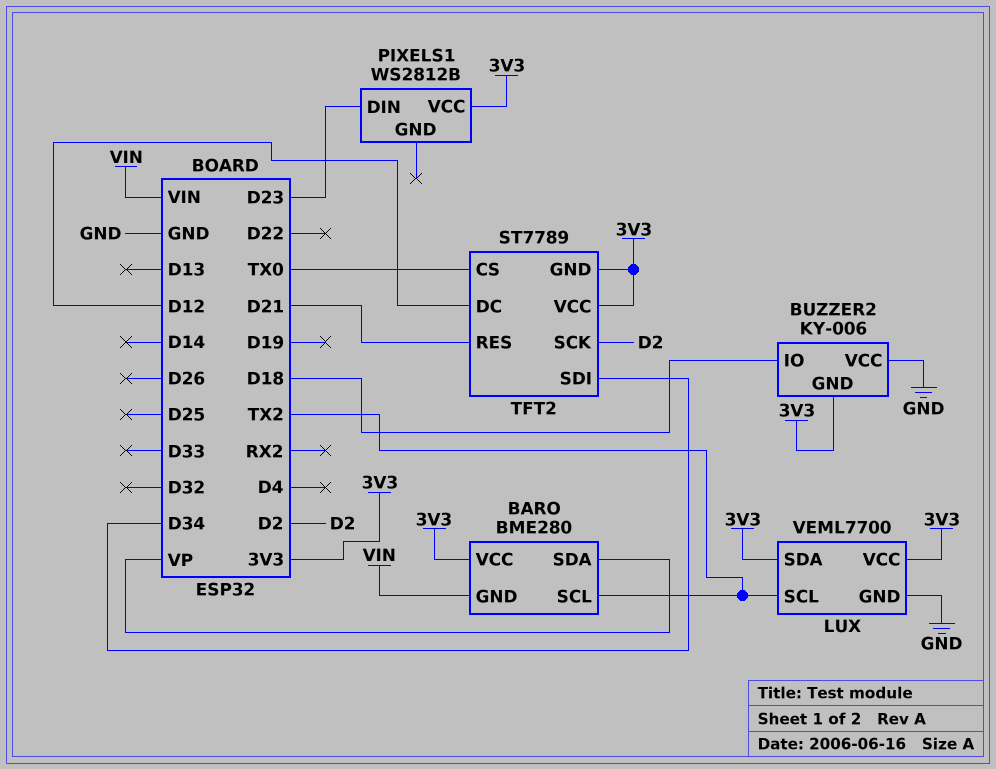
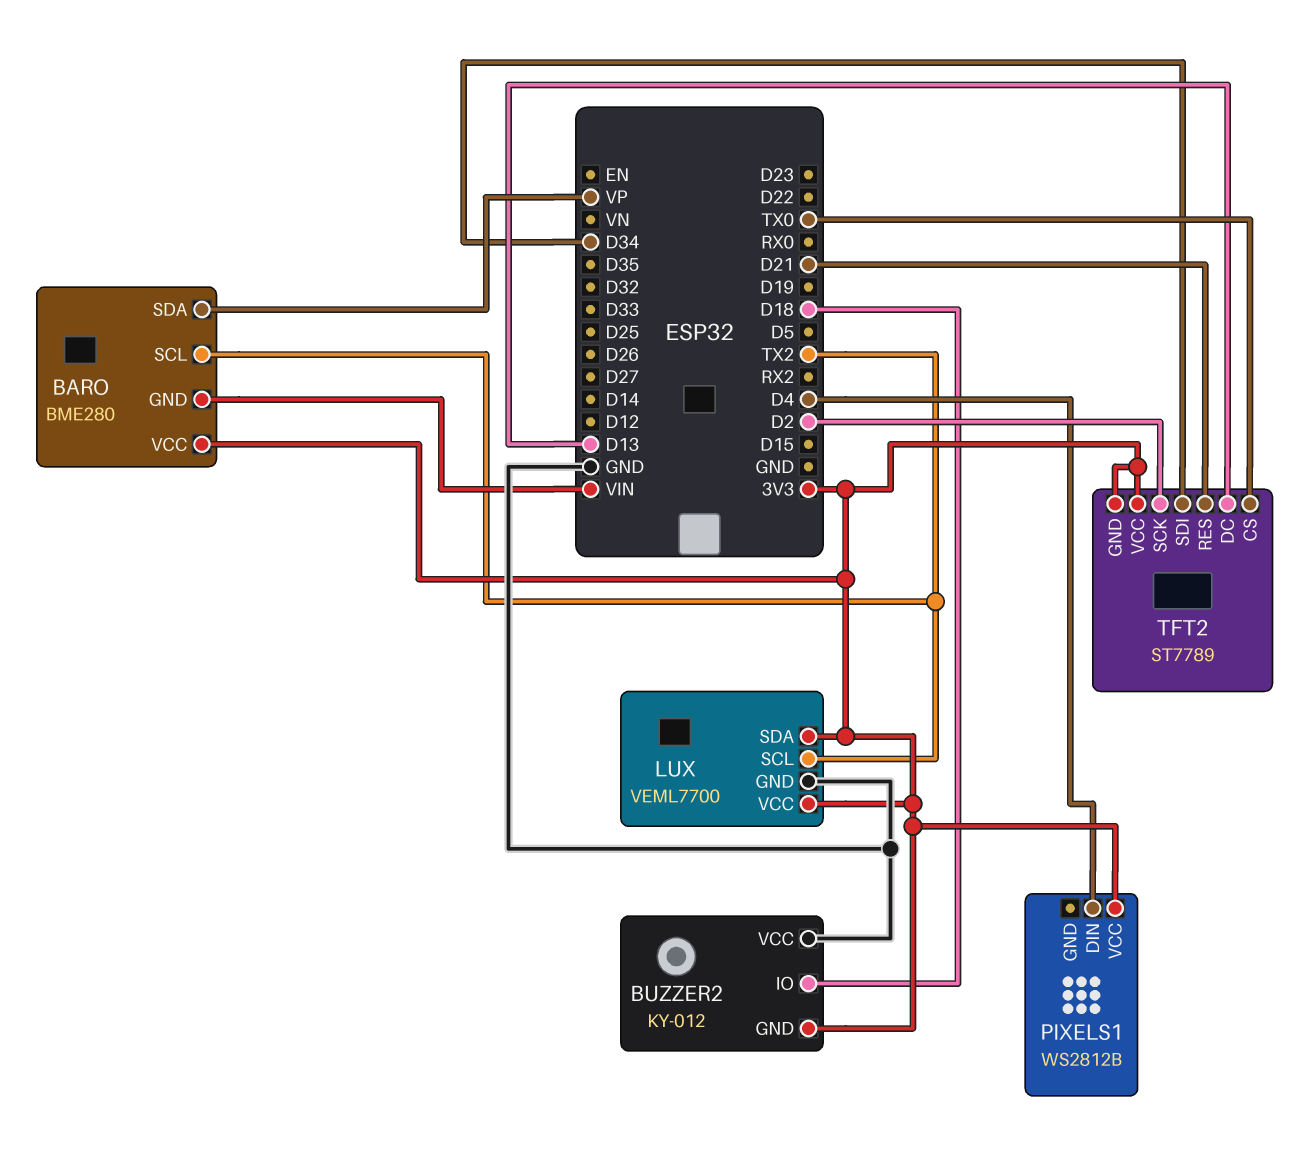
BUZZER2: KY-006 -> KY-012
PIXELS1 pin DIN: D23 -> D4
TFT2 pin DC: D12 -> D13

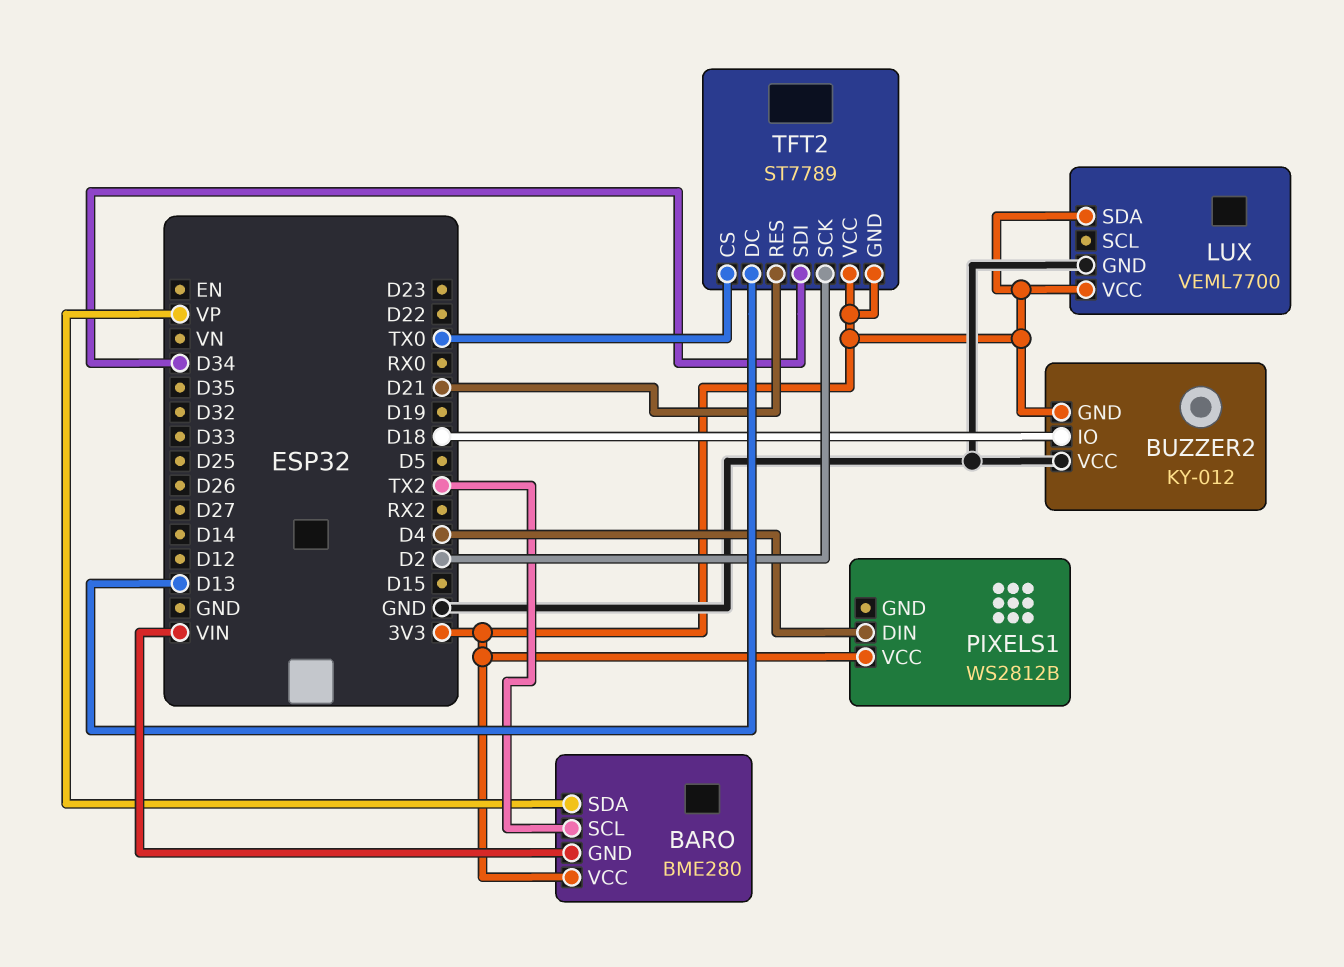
LUX pin SCL: TX2 -> none

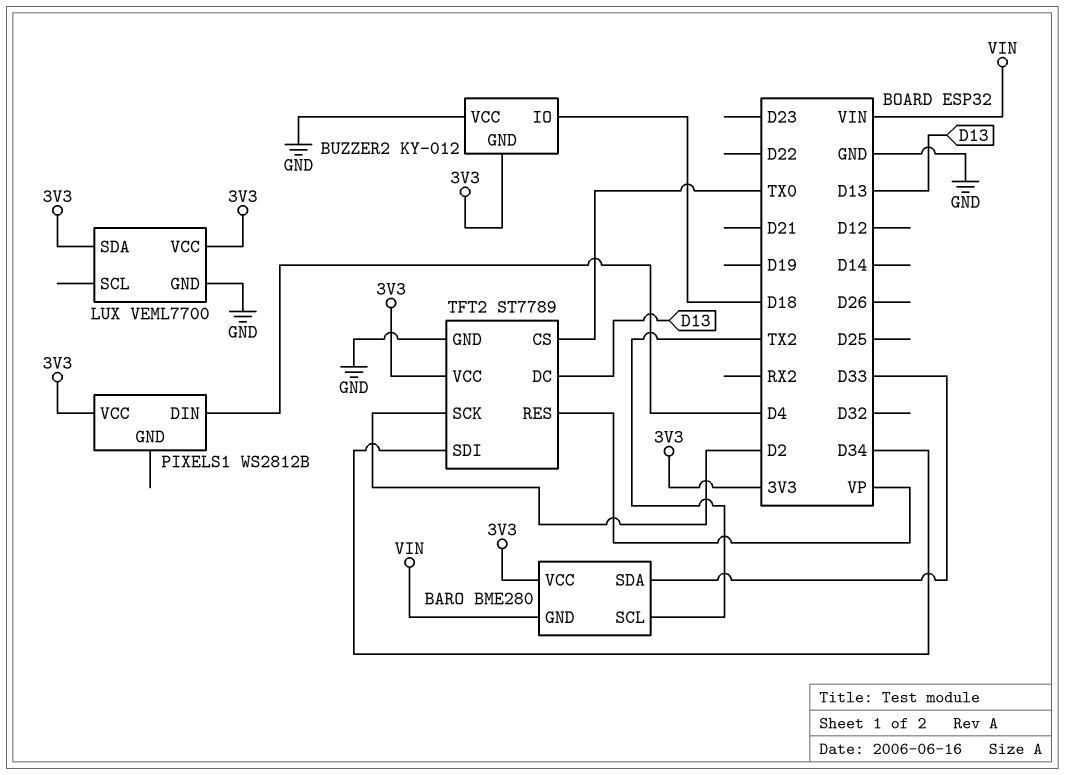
BARO pin SDA: VP -> D33
TFT2 pin GND: 3V3 -> GND
TFT2 pin RES: D21 -> VP

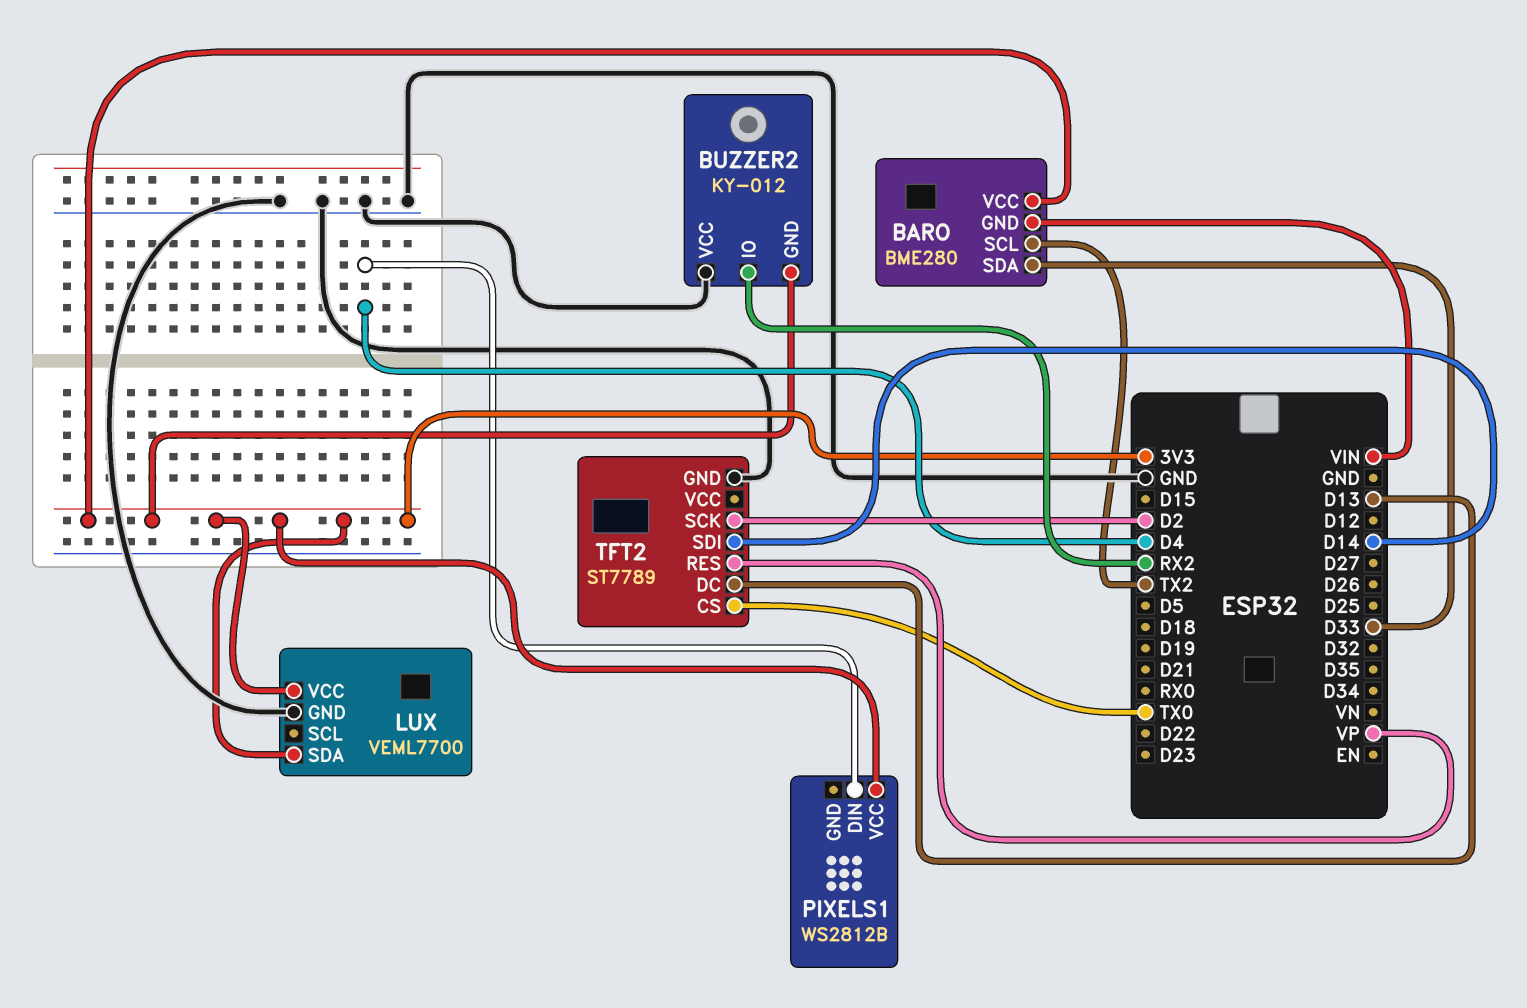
BUZZER2 pin IO: D18 -> RX2
TFT2 pin SDI: D34 -> D14
TFT2 pin VCC: 3V3 -> none

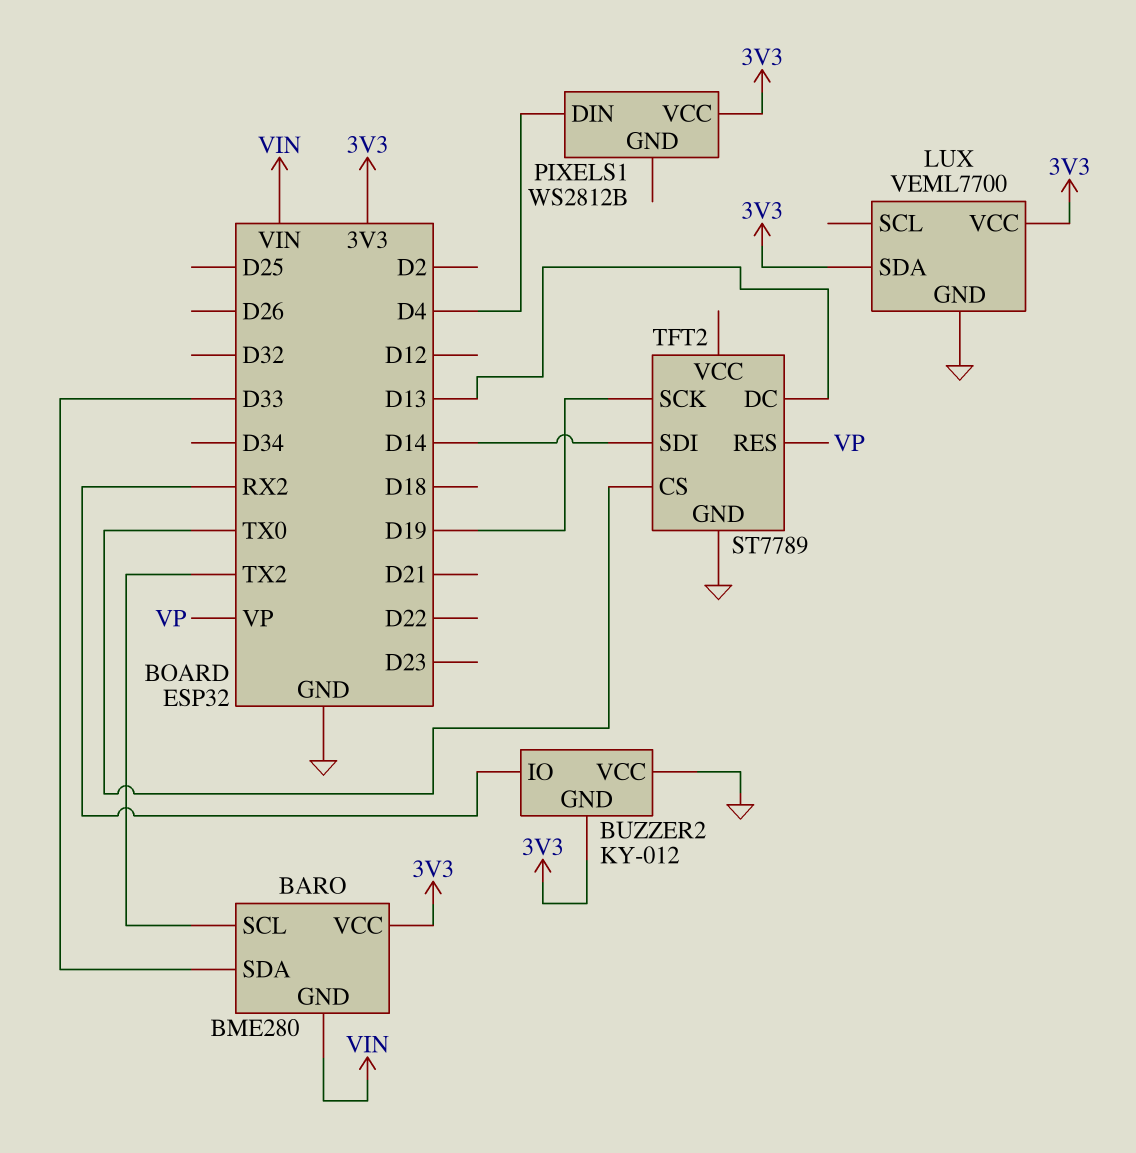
TFT2 pin SCK: D2 -> D19

